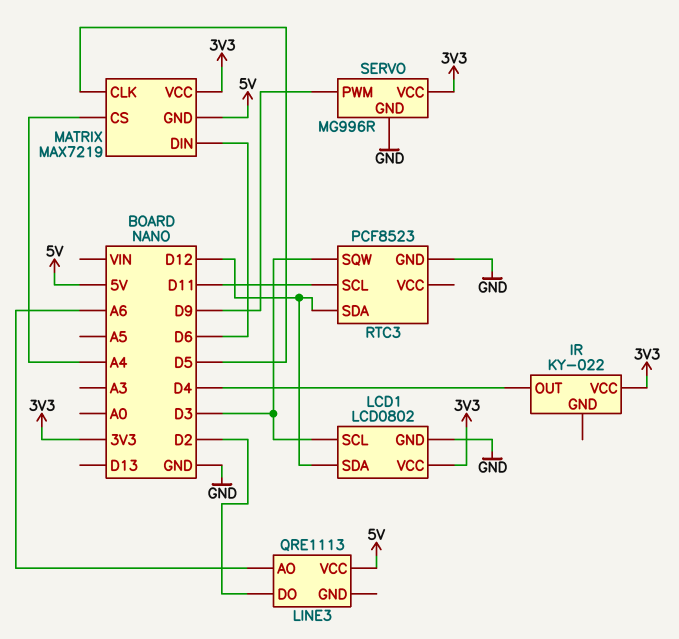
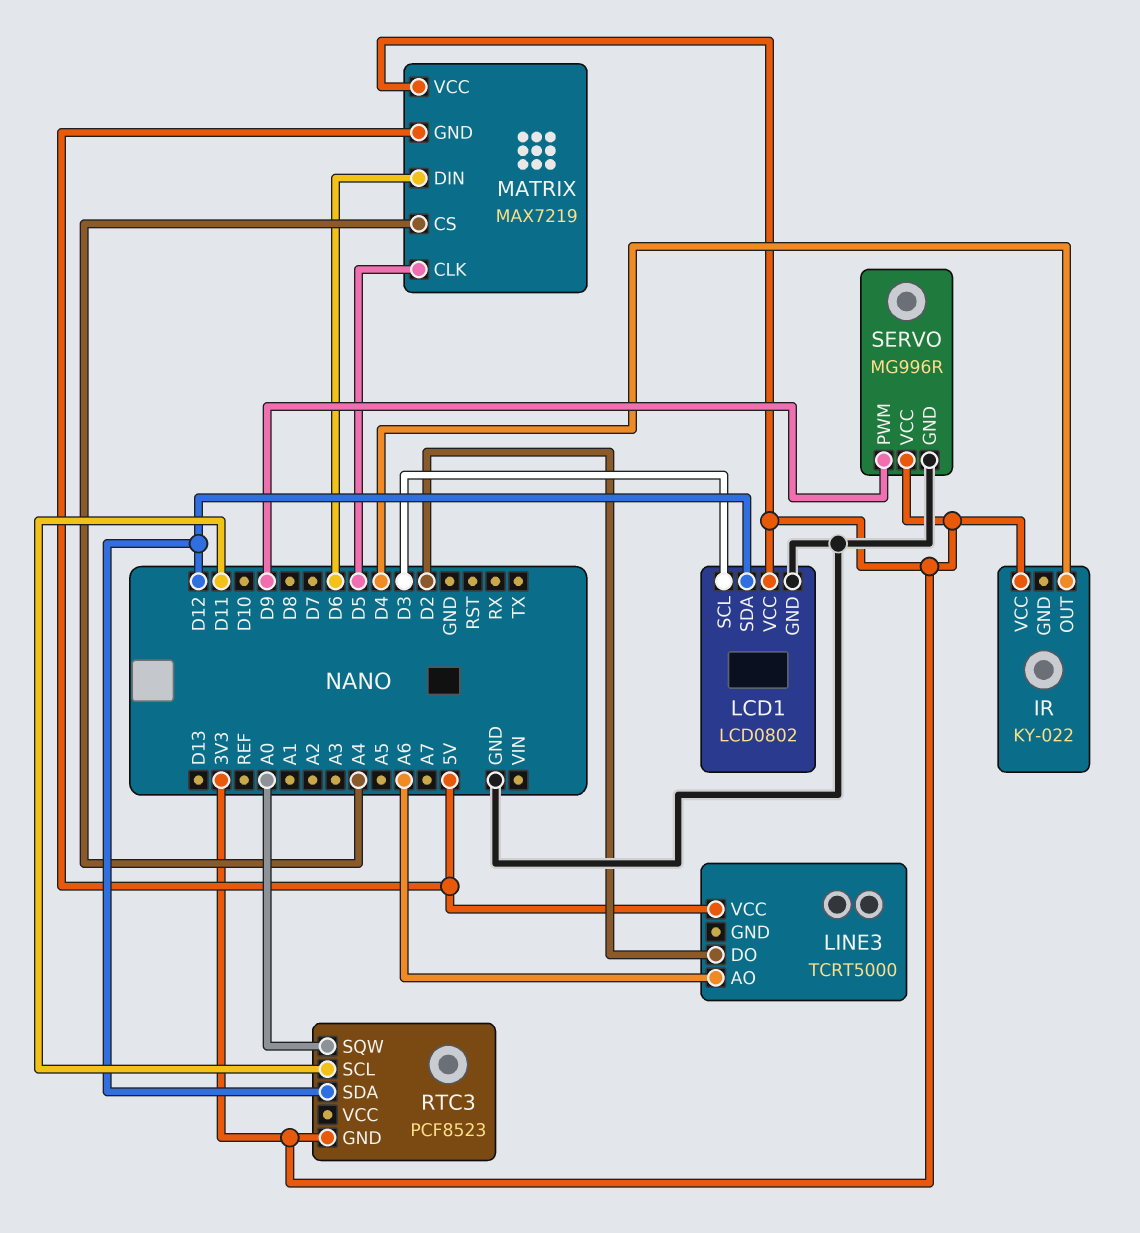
LINE3: QRE1113 -> TCRT5000
RTC3 pin GND: GND -> 3V3
RTC3 pin SQW: D3 -> A0

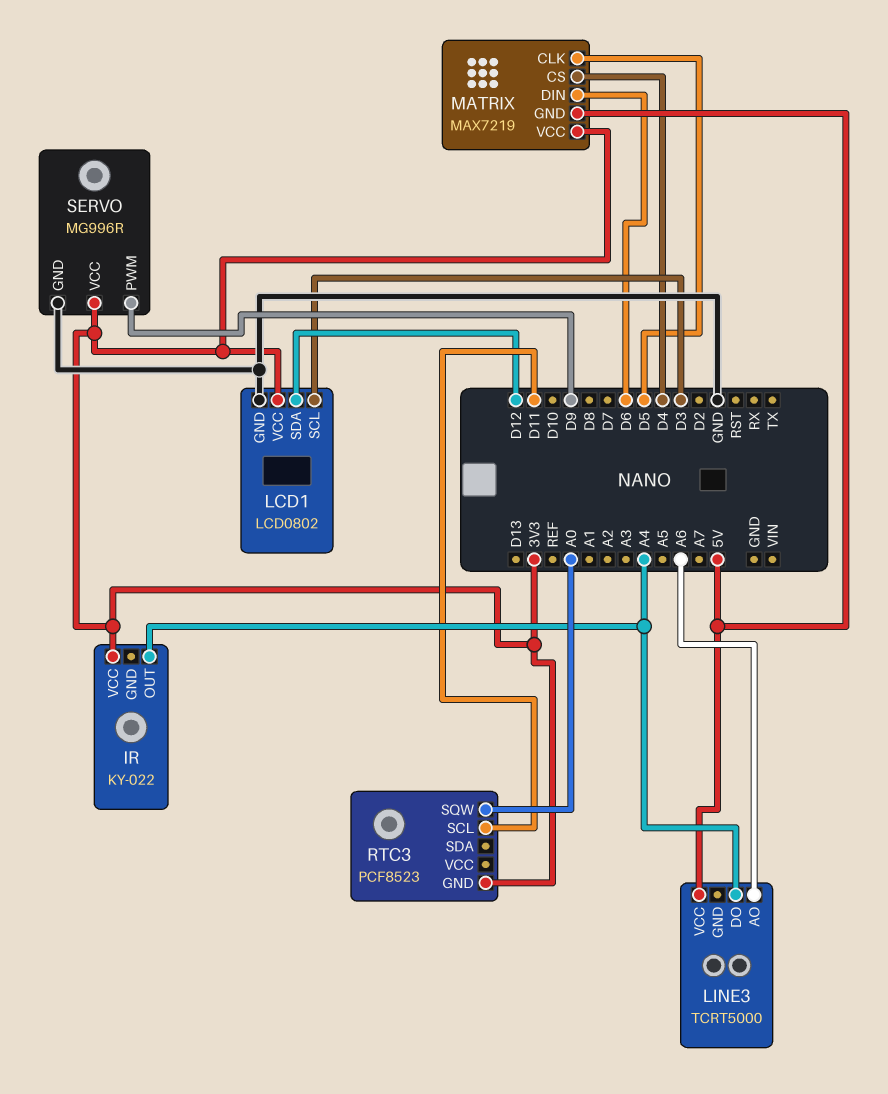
IR pin OUT: D4 -> A4
LINE3 pin DO: D2 -> A4
MATRIX pin CS: A4 -> D4
RTC3 pin SDA: D12 -> none

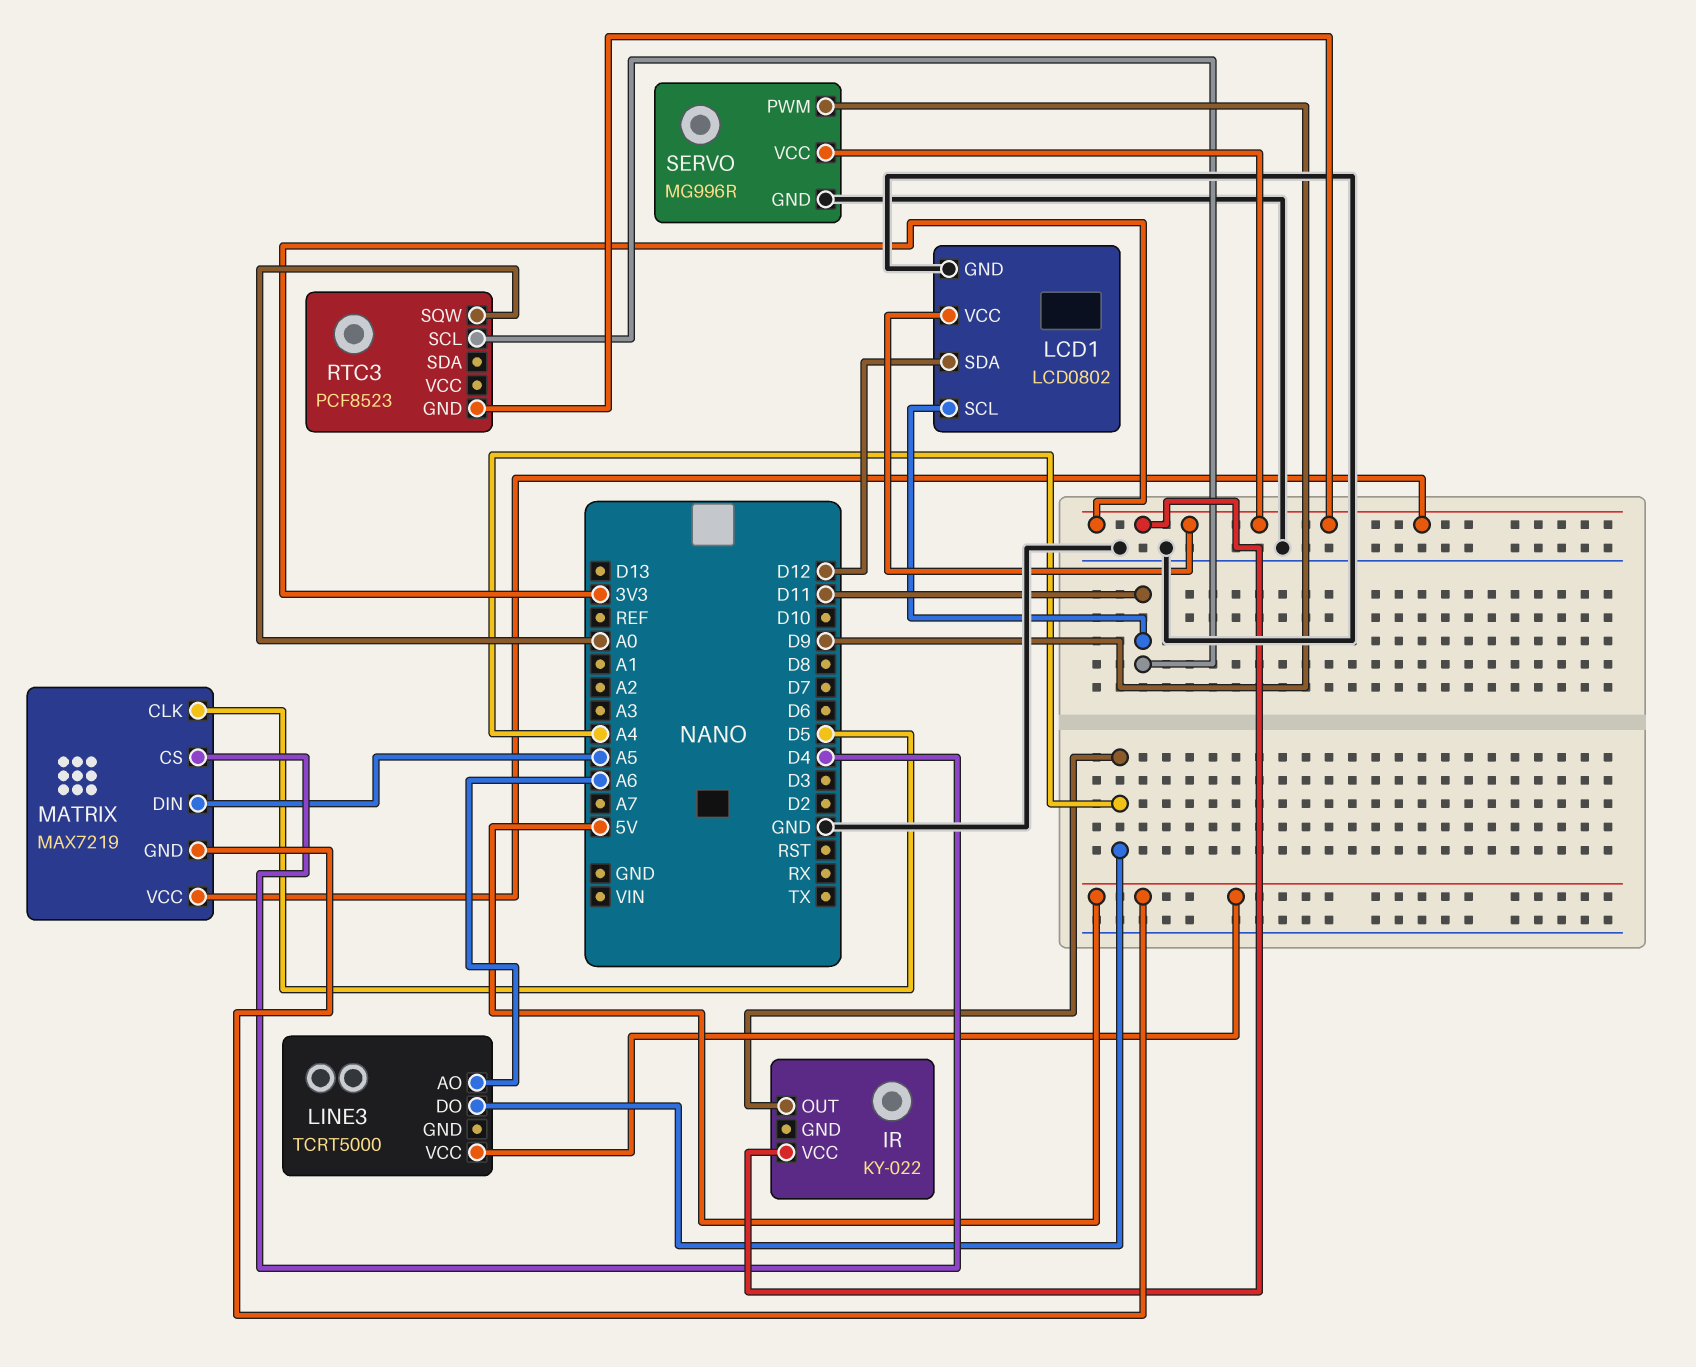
LCD1 pin SCL: D3 -> D11
MATRIX pin DIN: D6 -> A5

